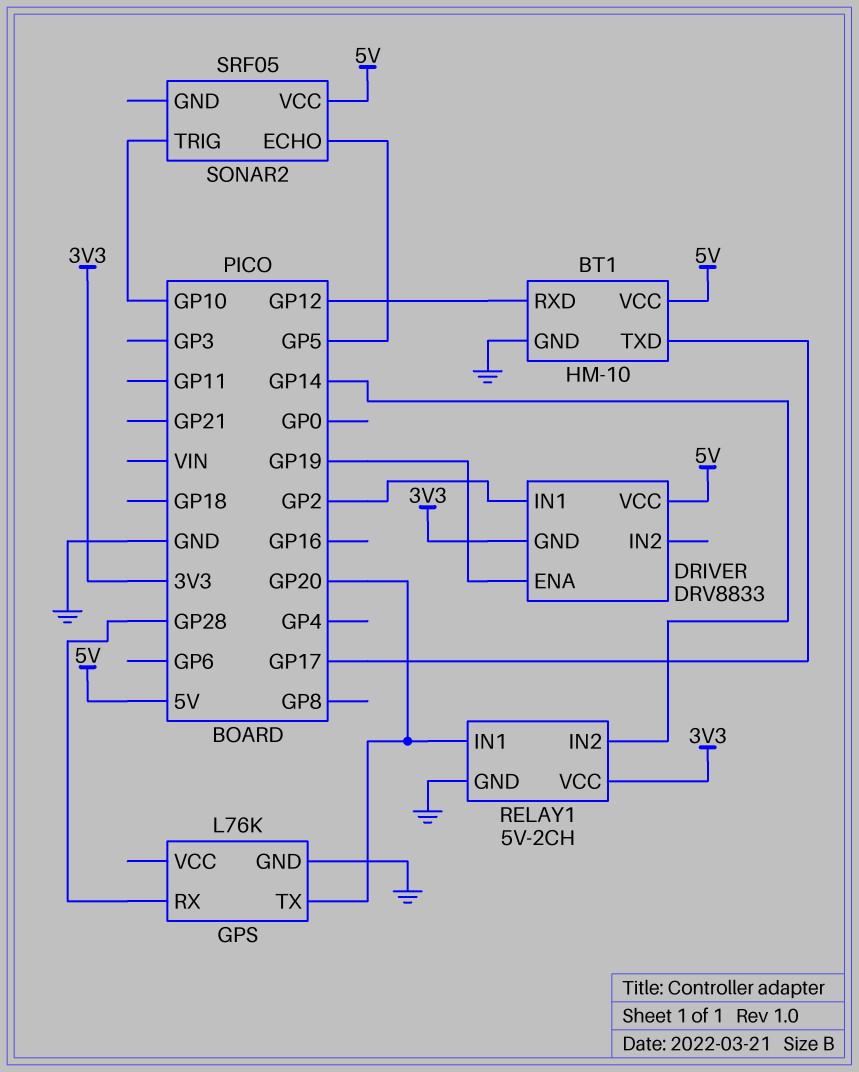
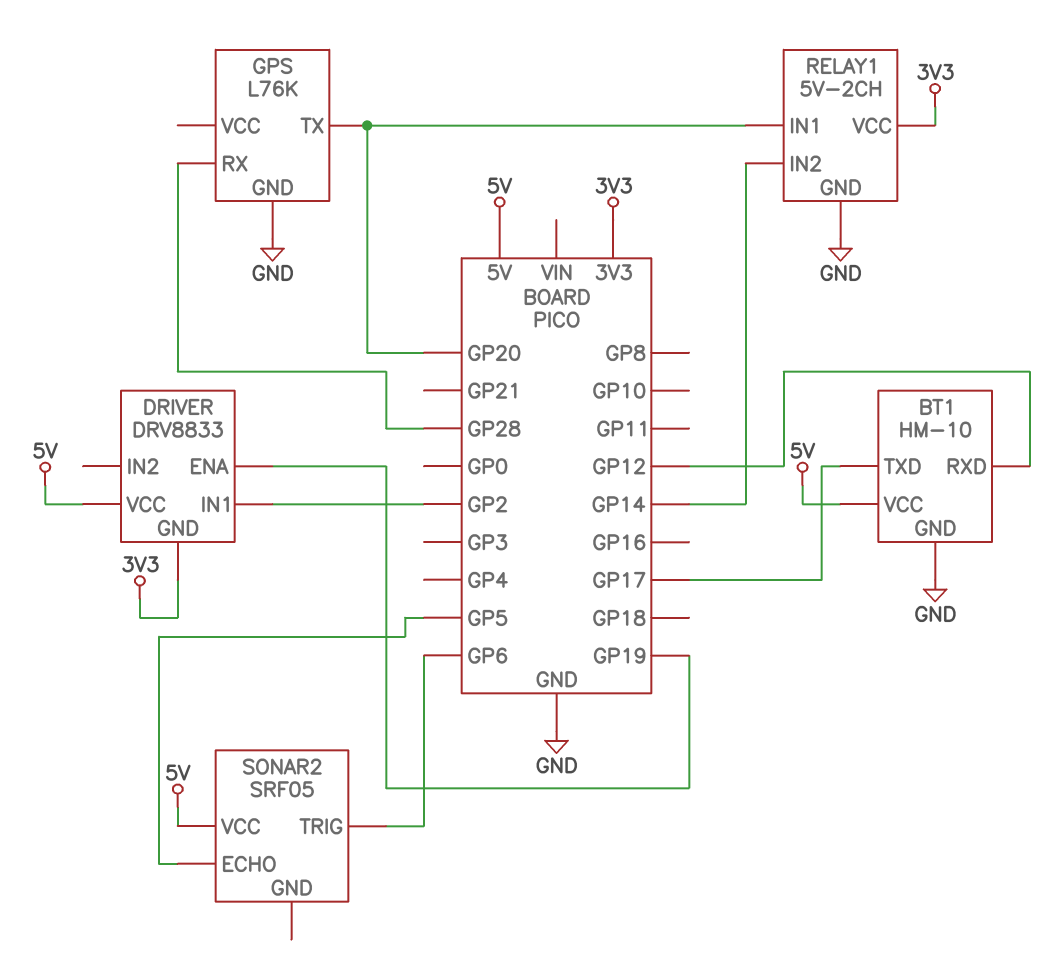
SONAR2 pin TRIG: GP10 -> GP6

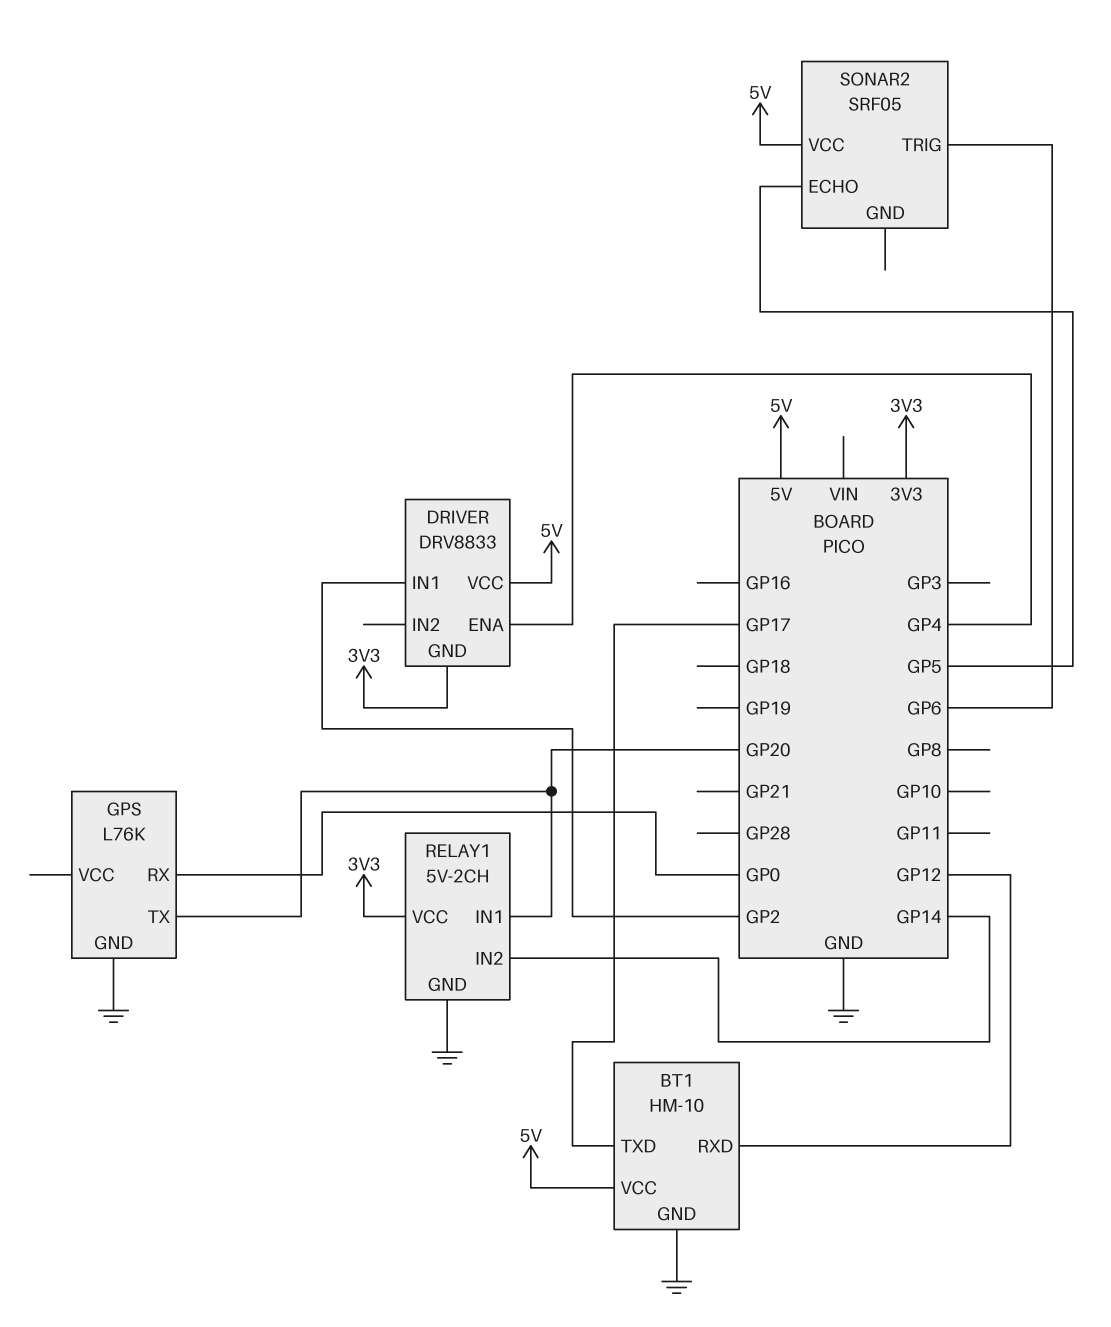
DRIVER pin ENA: GP19 -> GP4
GPS pin RX: GP28 -> GP0

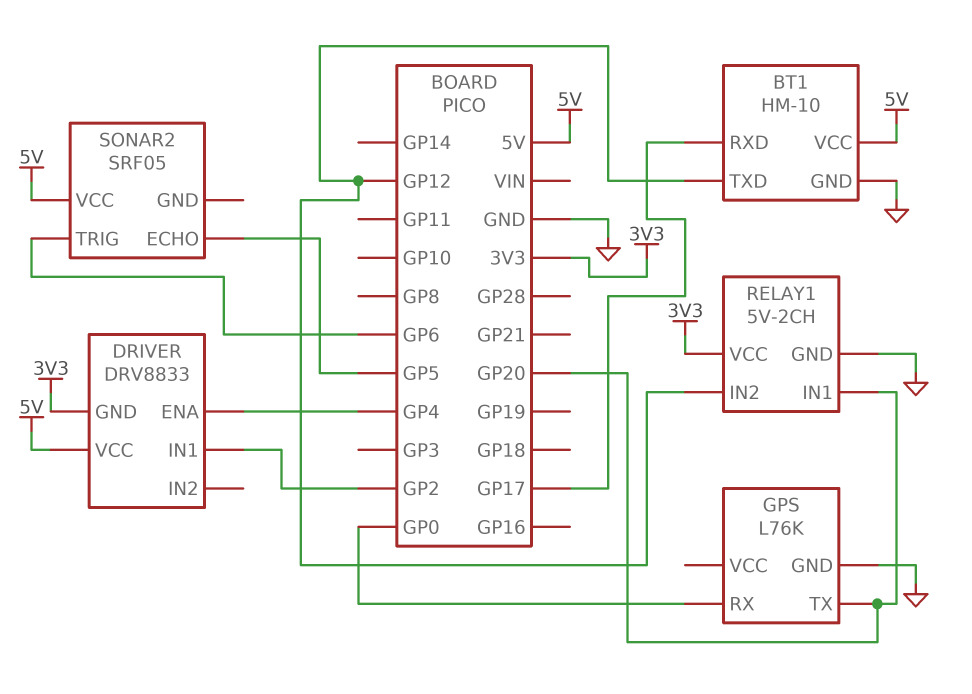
BT1 pin RXD: GP12 -> GP17
BT1 pin TXD: GP17 -> GP12
RELAY1 pin IN2: GP14 -> GP12

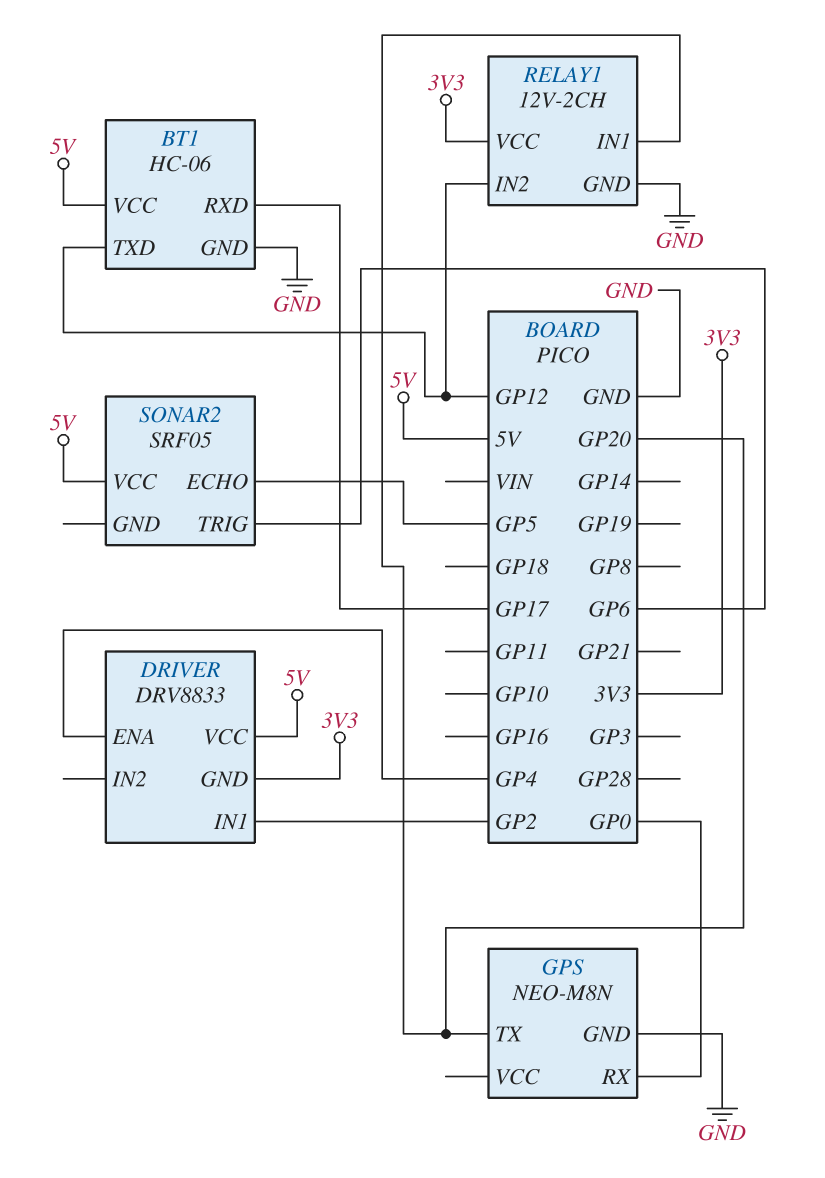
BT1: HM-10 -> HC-06
GPS: L76K -> NEO-M8N
RELAY1: 5V-2CH -> 12V-2CH

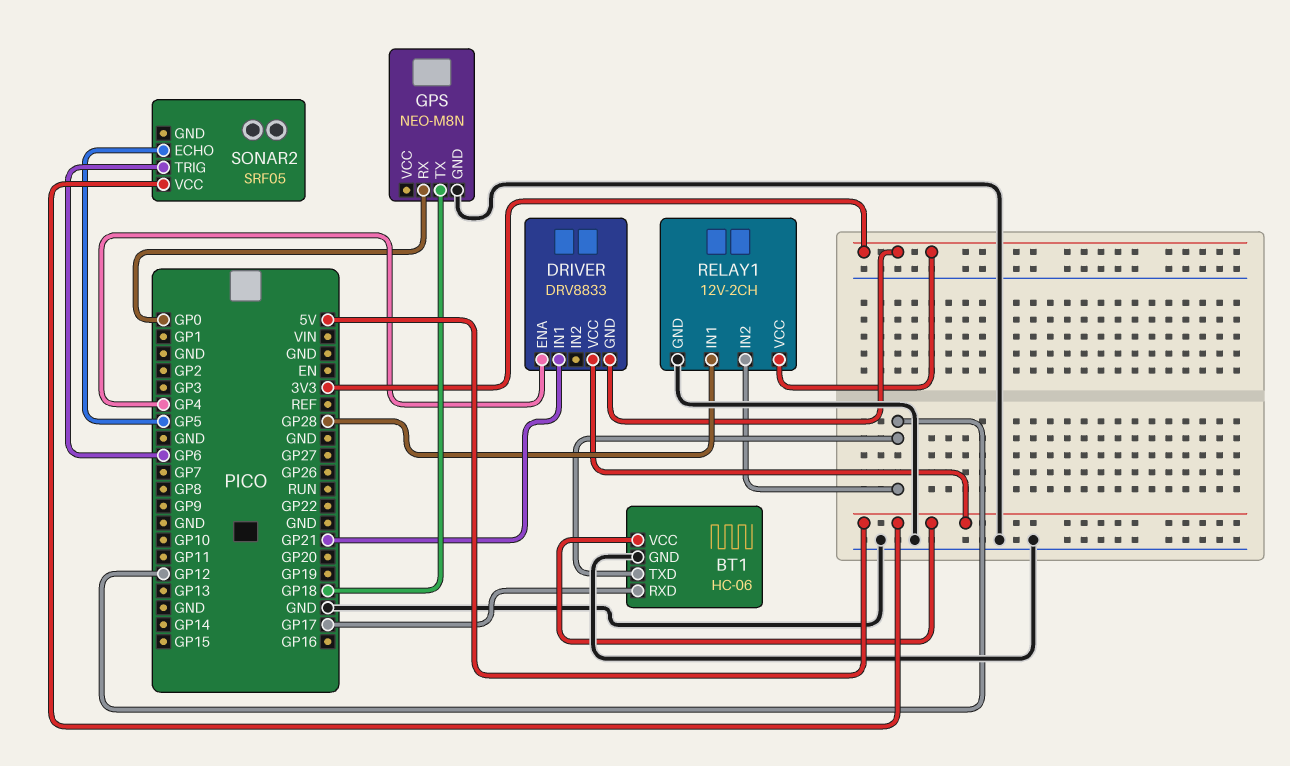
DRIVER pin IN1: GP2 -> GP21
GPS pin TX: GP20 -> GP18
RELAY1 pin IN1: GP20 -> GP28

